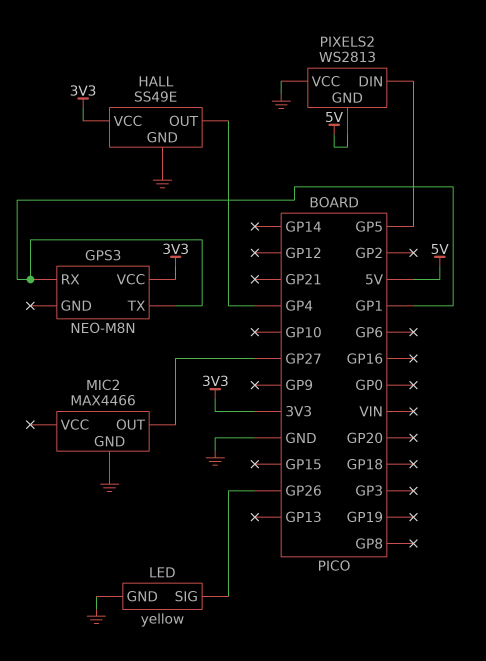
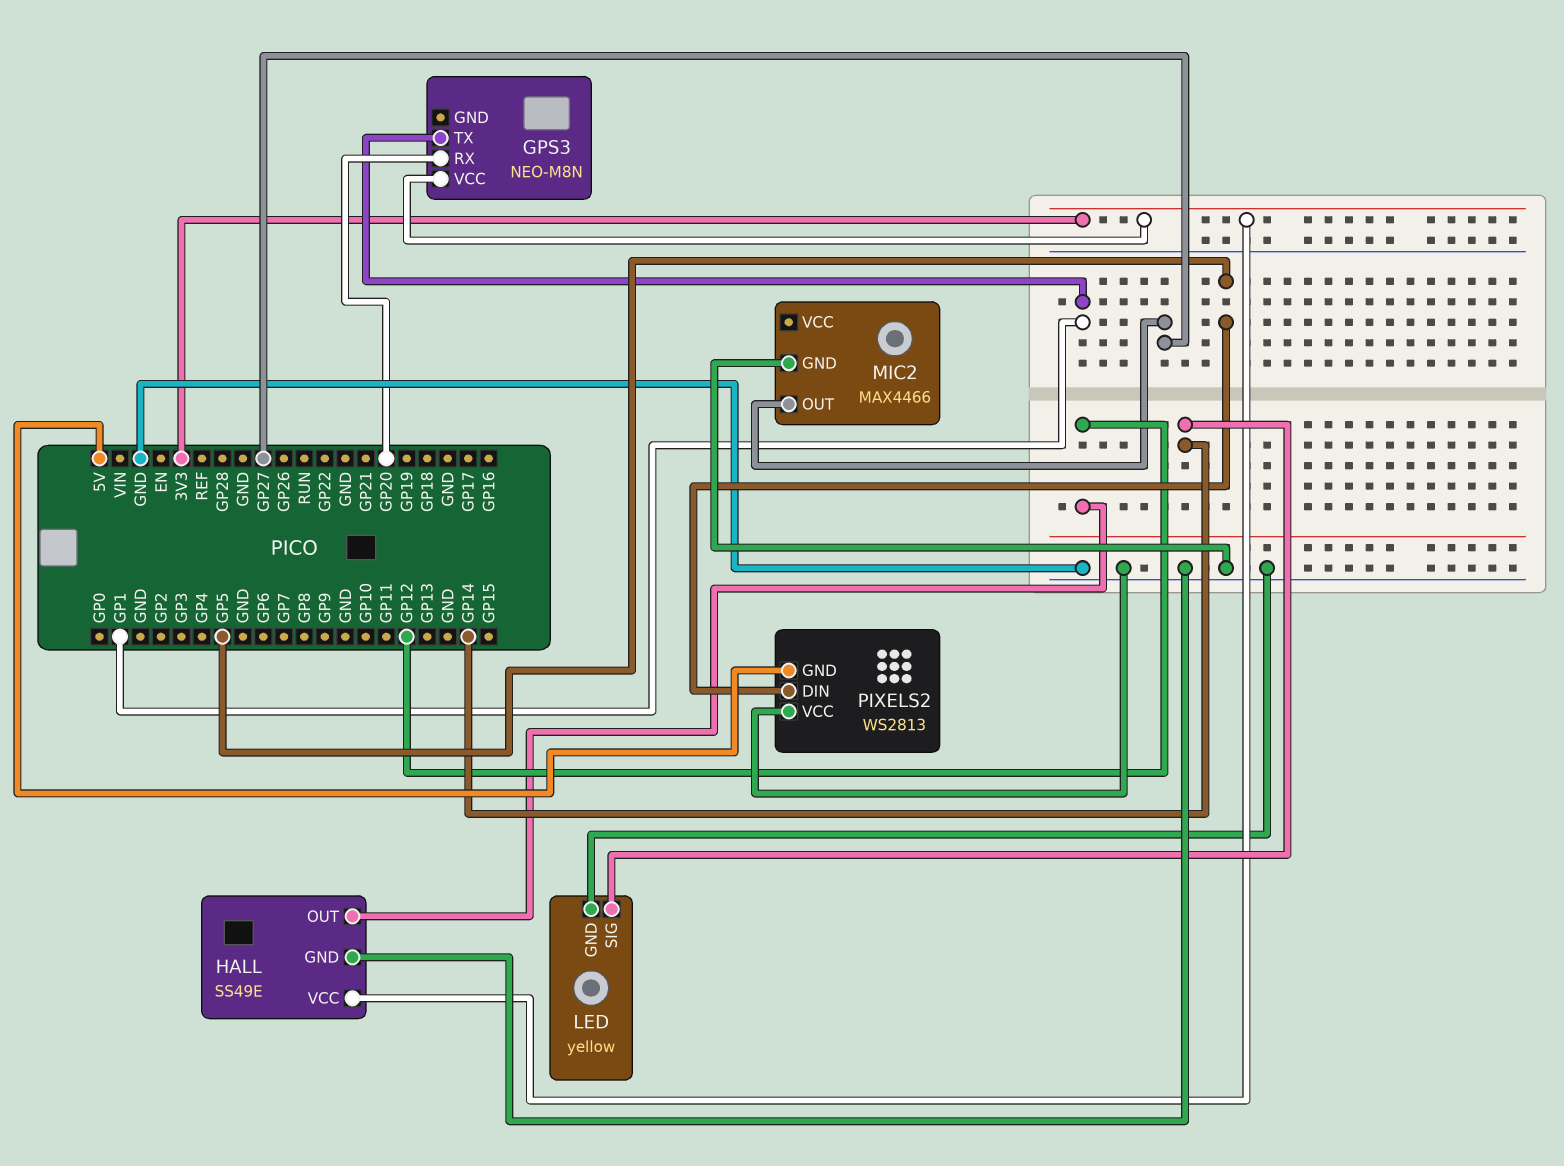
GPS3 pin RX: GP1 -> GP20
HALL pin OUT: GP4 -> GP12
LED pin SIG: GP26 -> GP14

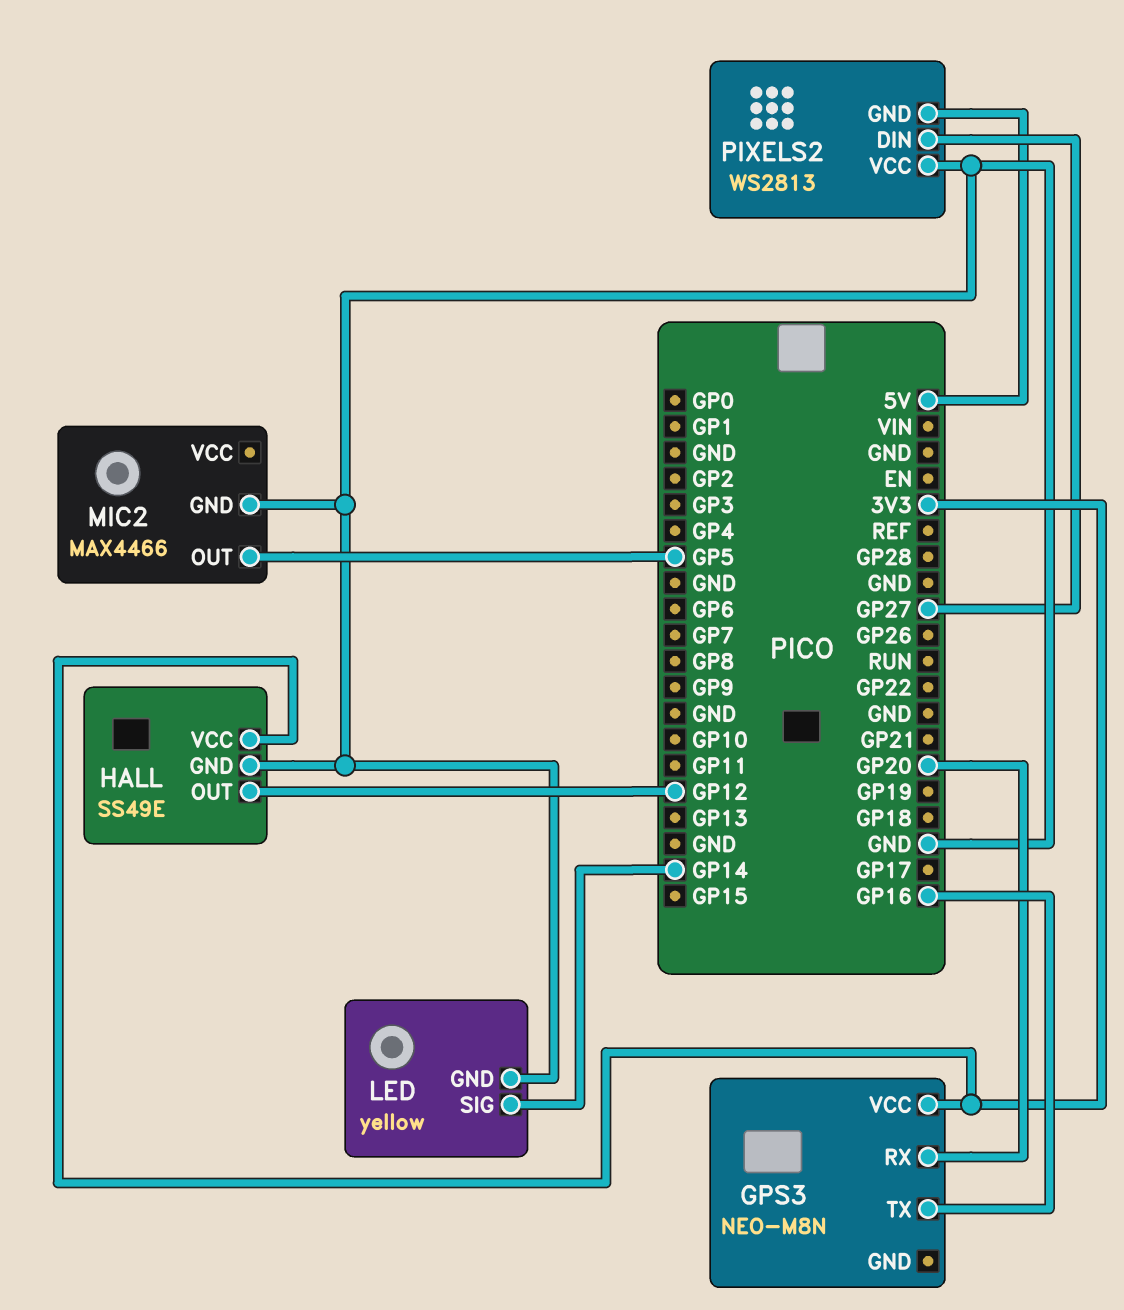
GPS3 pin TX: GP1 -> GP16
MIC2 pin OUT: GP27 -> GP5
PIXELS2 pin DIN: GP5 -> GP27

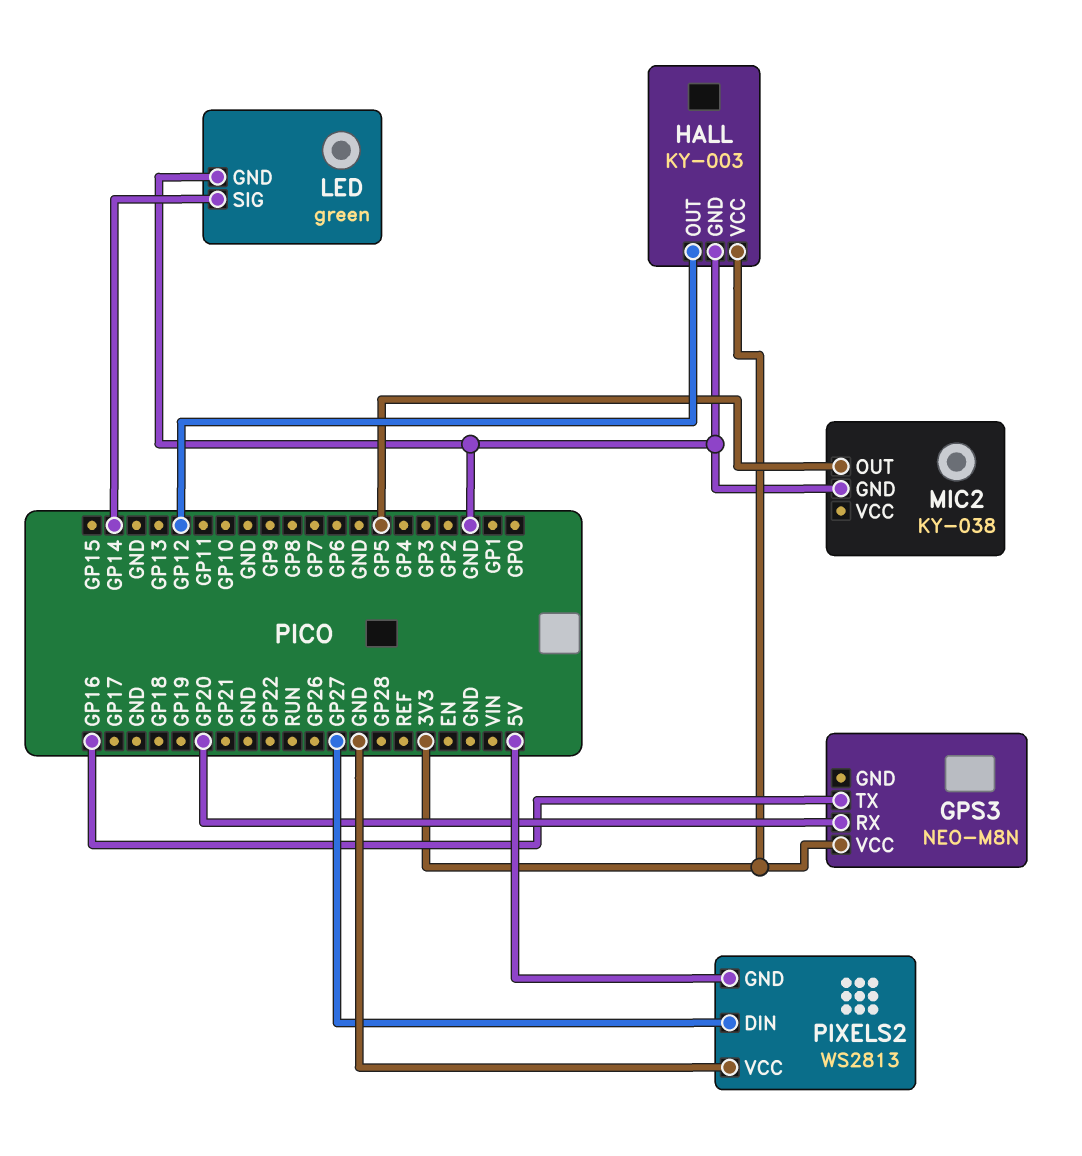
HALL: SS49E -> KY-003
LED: yellow -> green
MIC2: MAX4466 -> KY-038

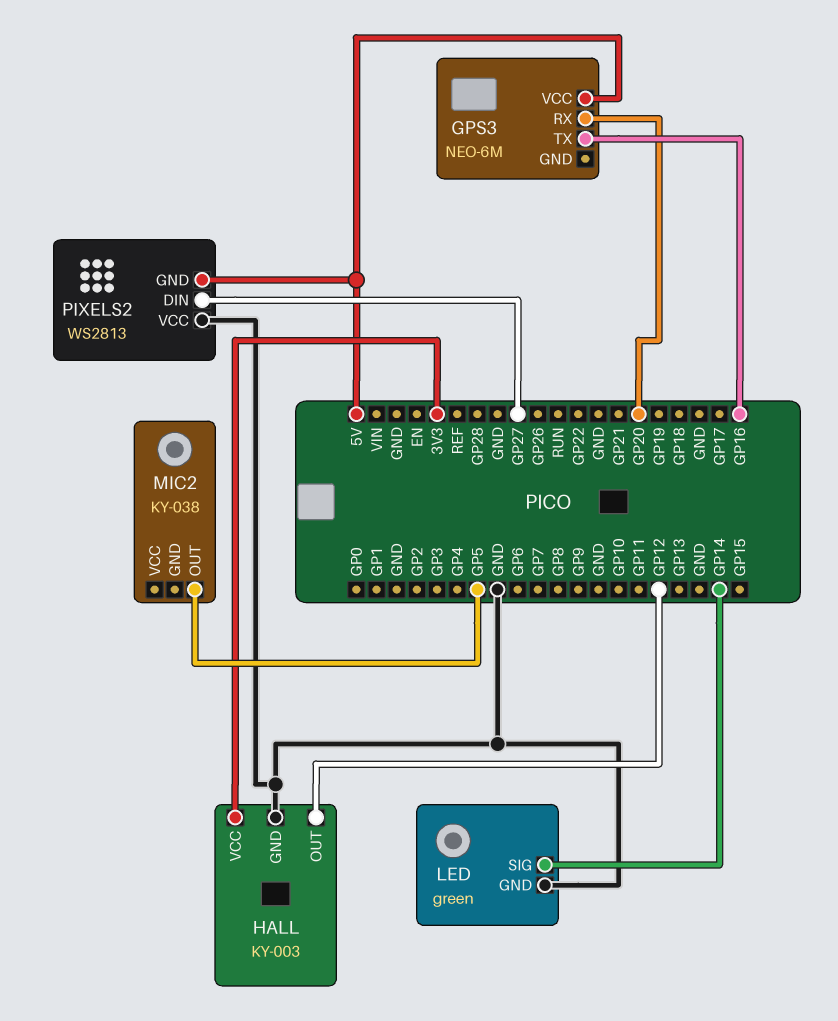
GPS3: NEO-M8N -> NEO-6M
GPS3 pin VCC: 3V3 -> 5V
MIC2 pin GND: GND -> none

